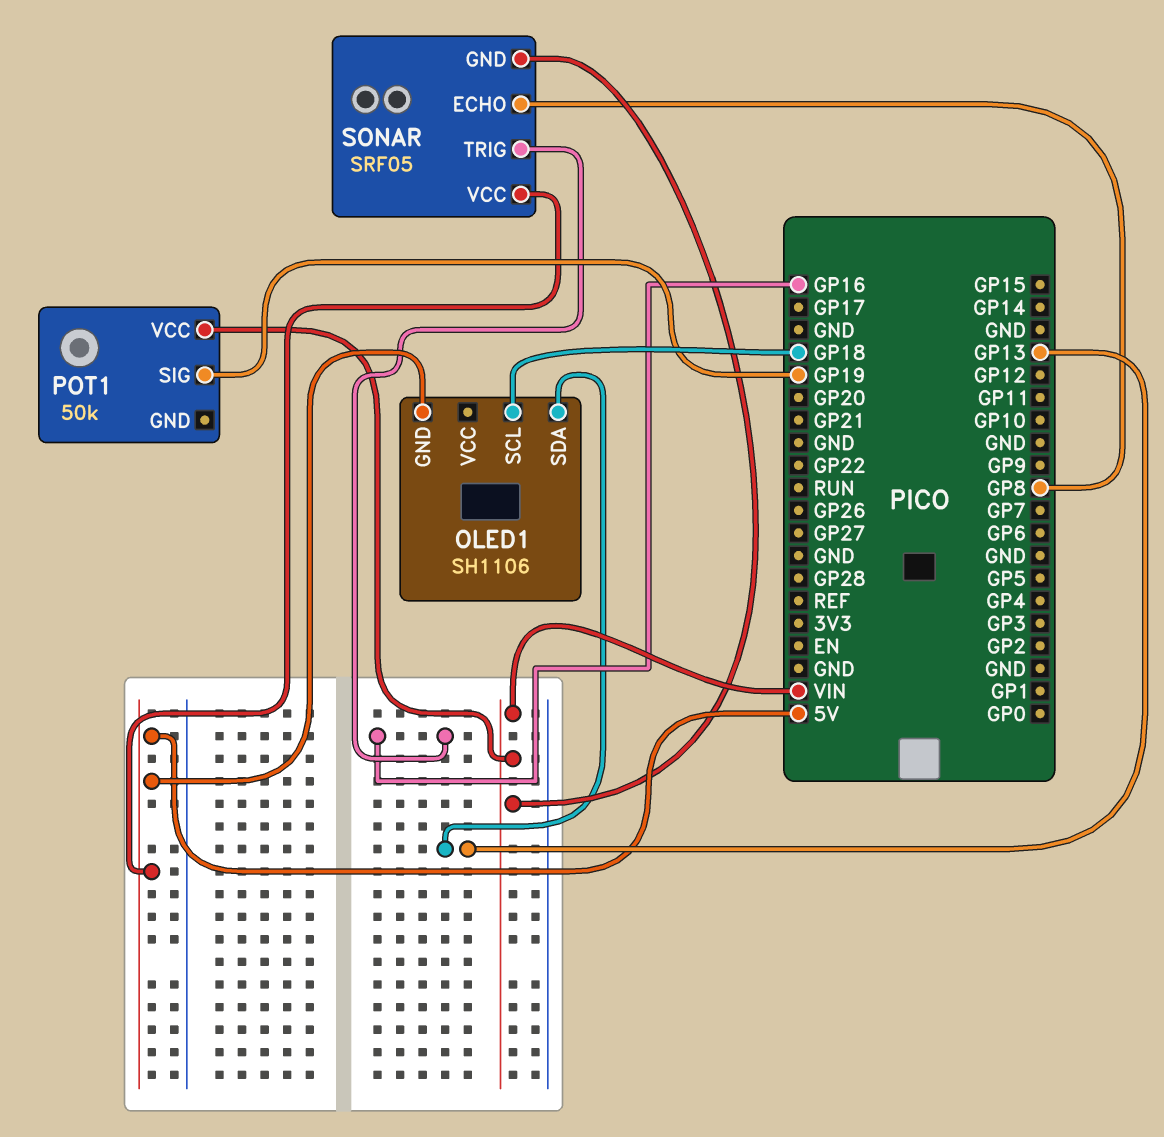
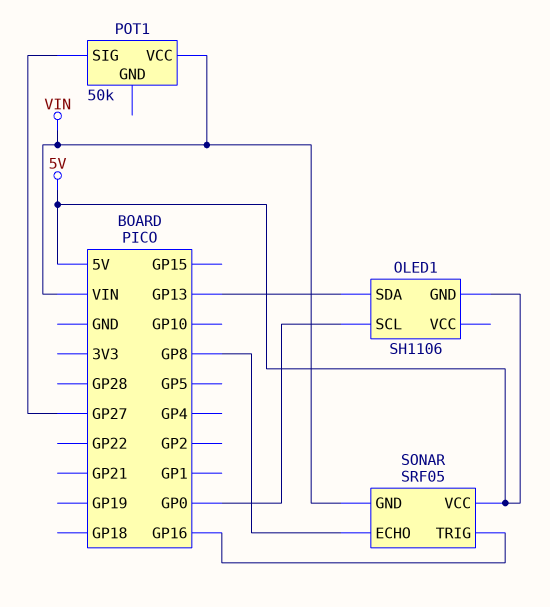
OLED1 pin SCL: GP18 -> GP0
POT1 pin SIG: GP19 -> GP27

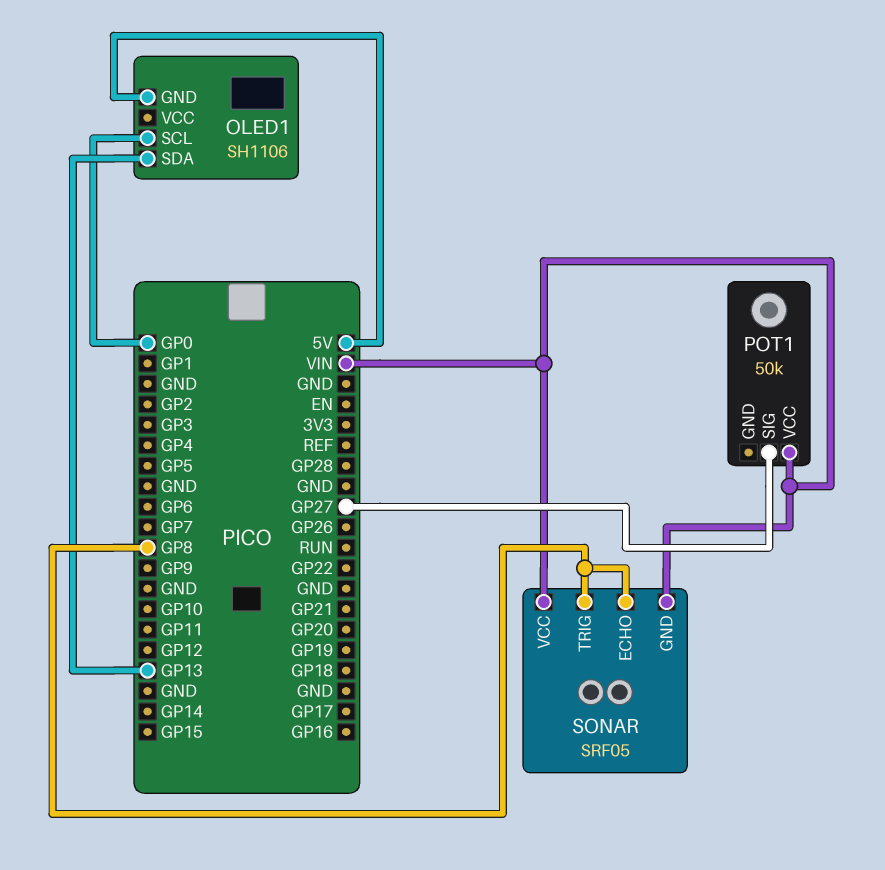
SONAR pin TRIG: GP16 -> GP8
SONAR pin VCC: 5V -> VIN

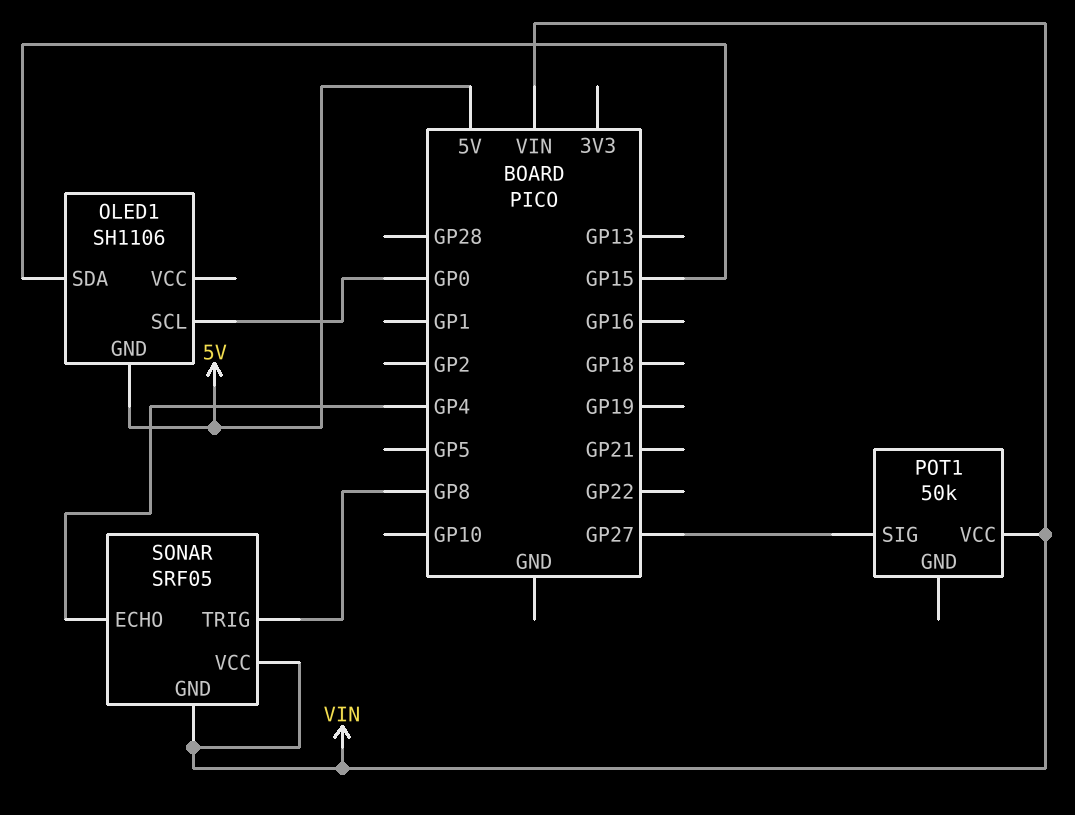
OLED1 pin SDA: GP13 -> GP15
SONAR pin ECHO: GP8 -> GP4

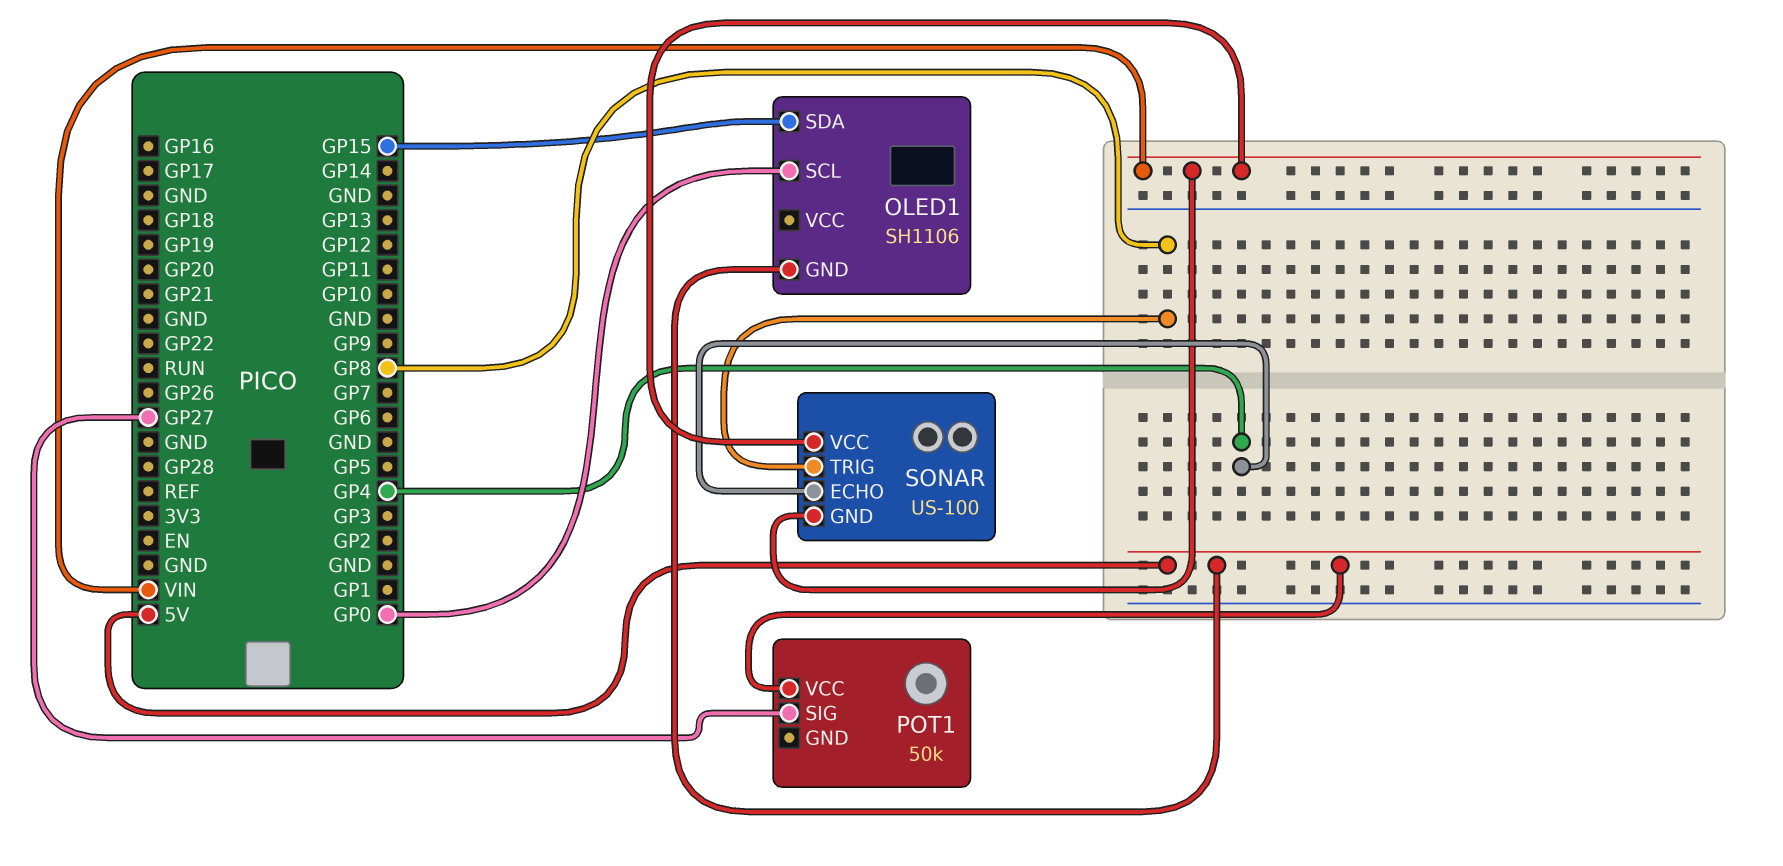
POT1 pin VCC: VIN -> 5V
SONAR: SRF05 -> US-100

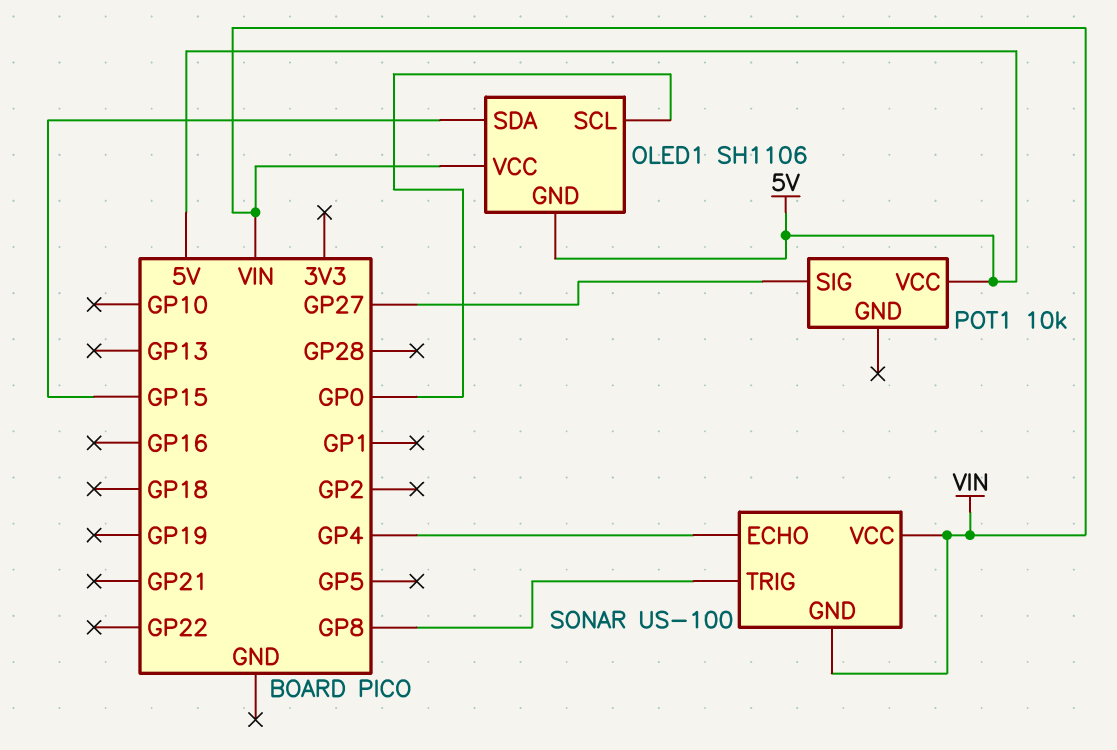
OLED1 pin VCC: none -> VIN
POT1: 50k -> 10k

